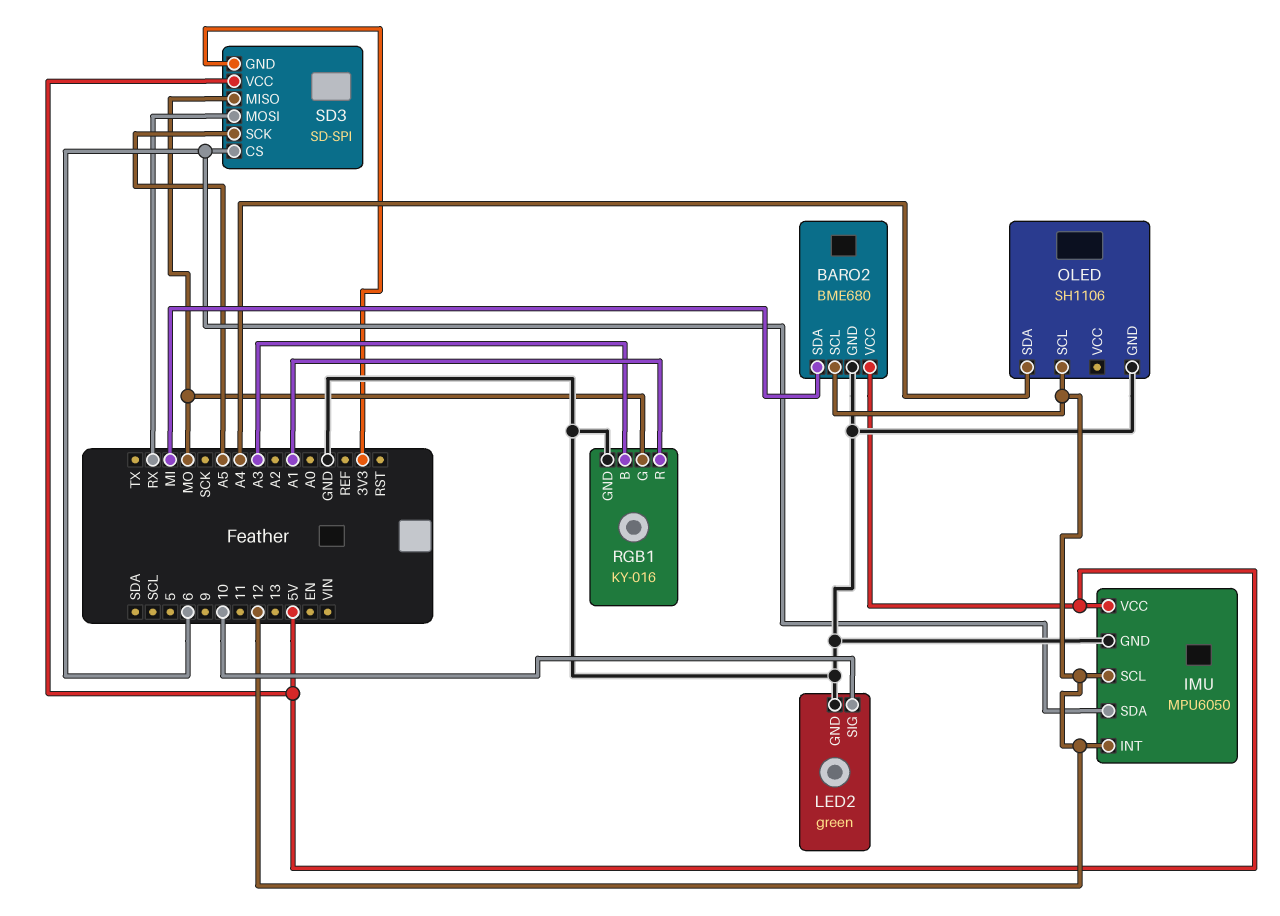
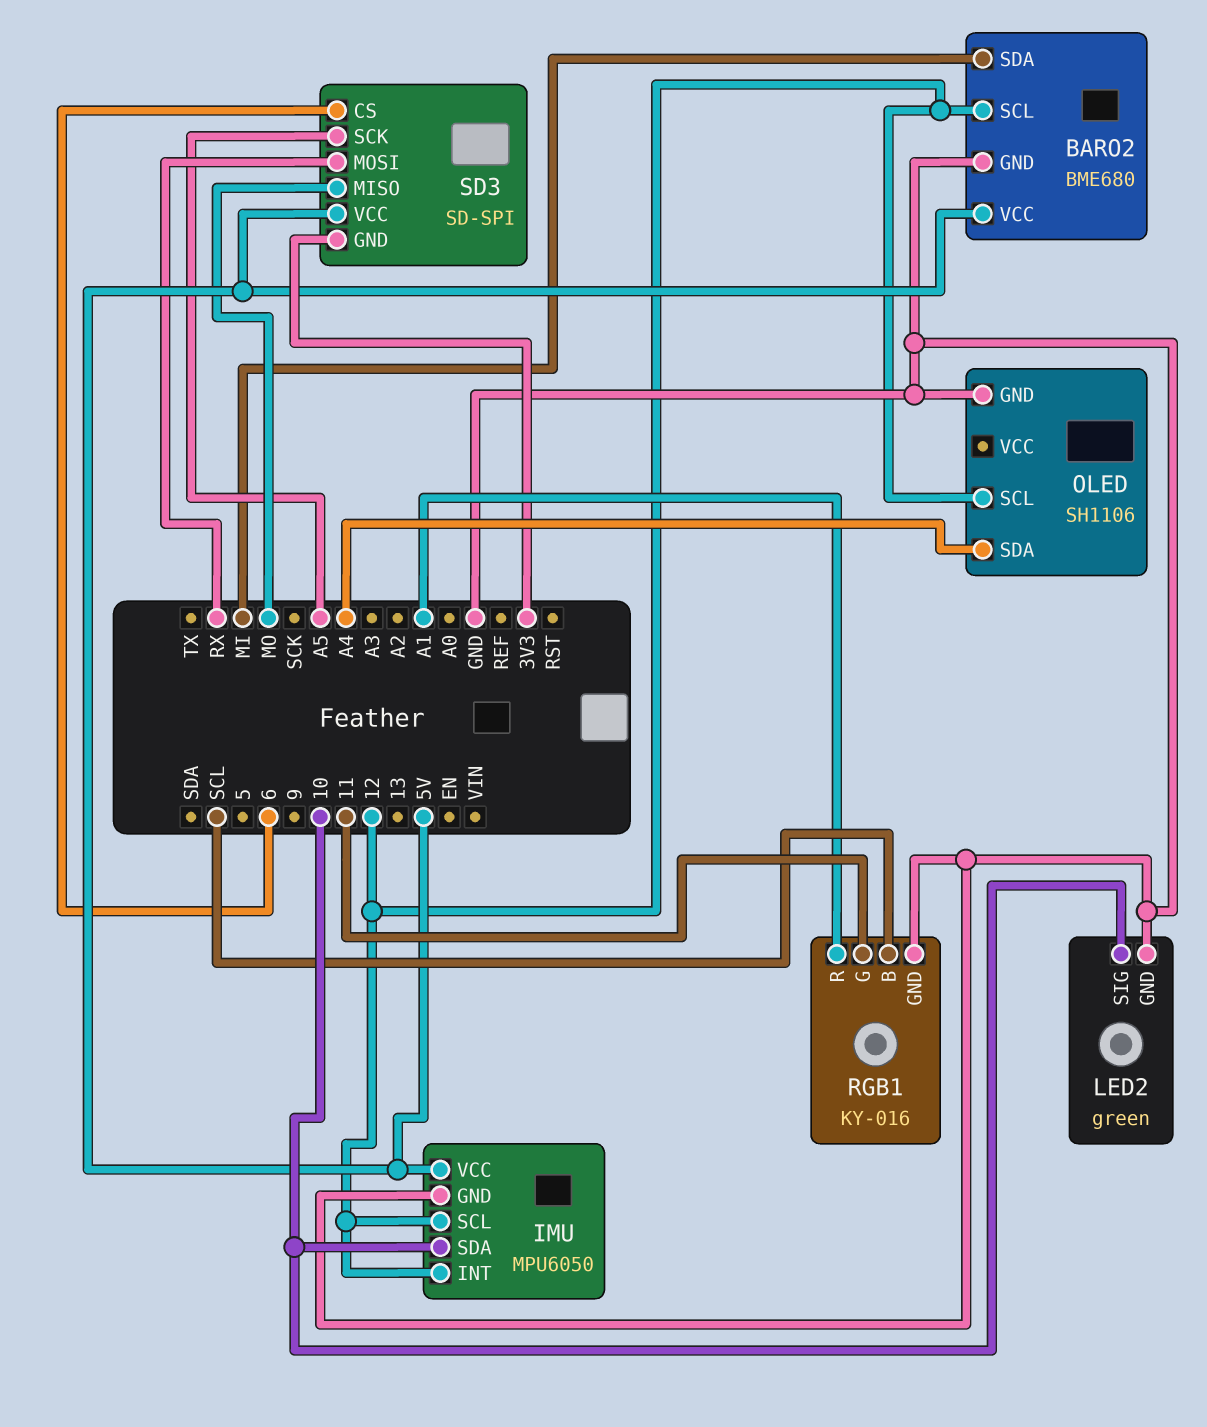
IMU pin SDA: 6 -> 10
RGB1 pin B: A3 -> SCL
RGB1 pin G: MO -> 11

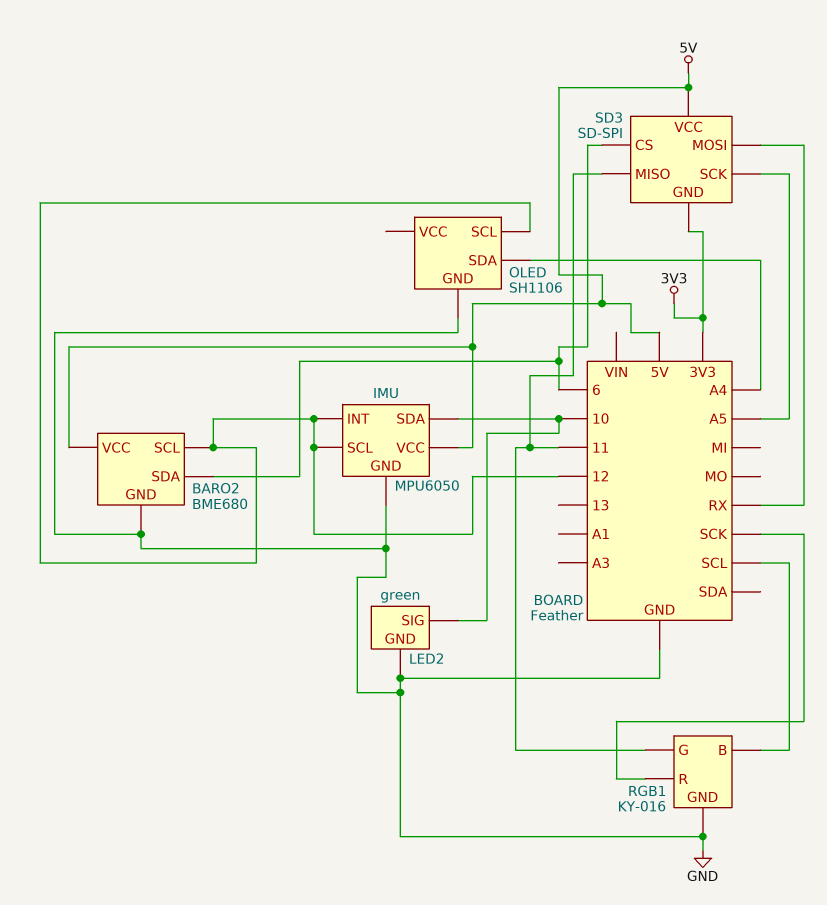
BARO2 pin SDA: MI -> 6
RGB1 pin R: A1 -> SCK
SD3 pin MISO: MO -> 11

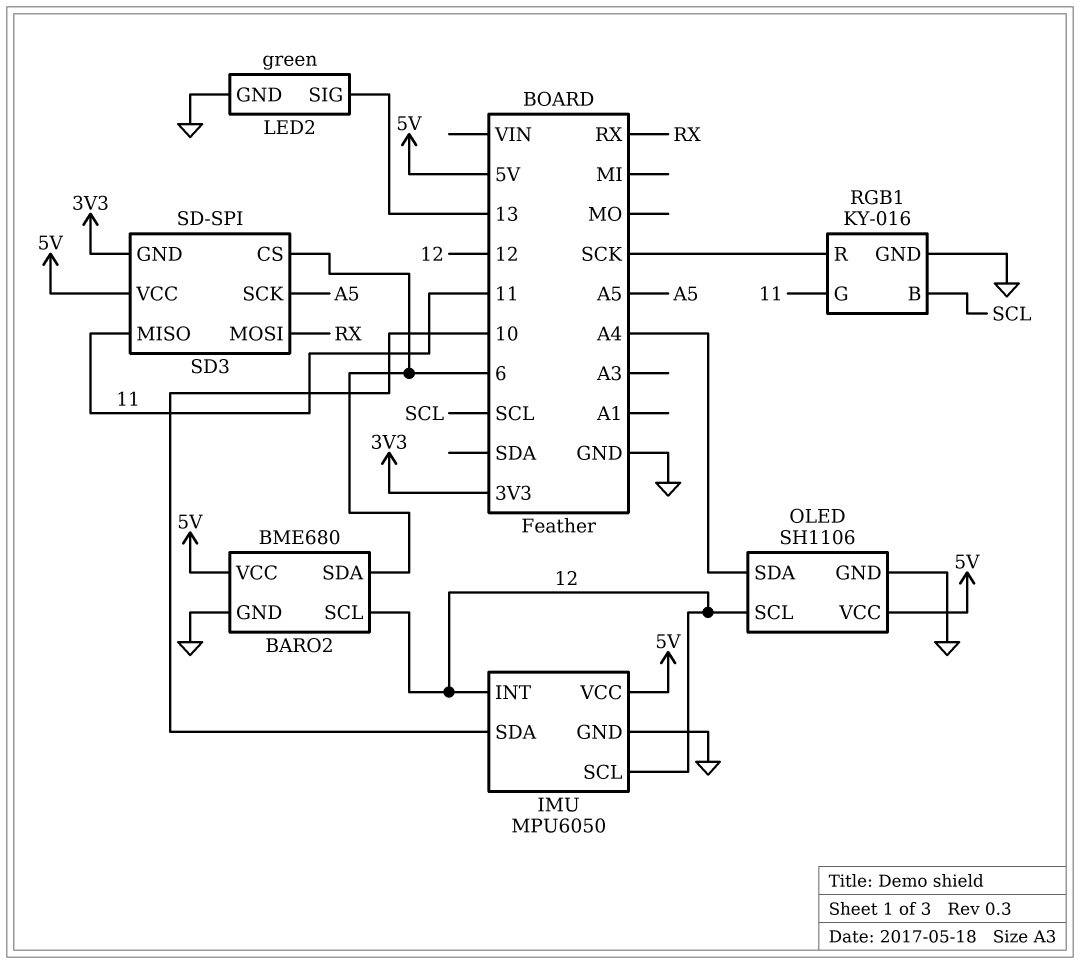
LED2 pin SIG: 10 -> 13
OLED pin VCC: none -> 5V

